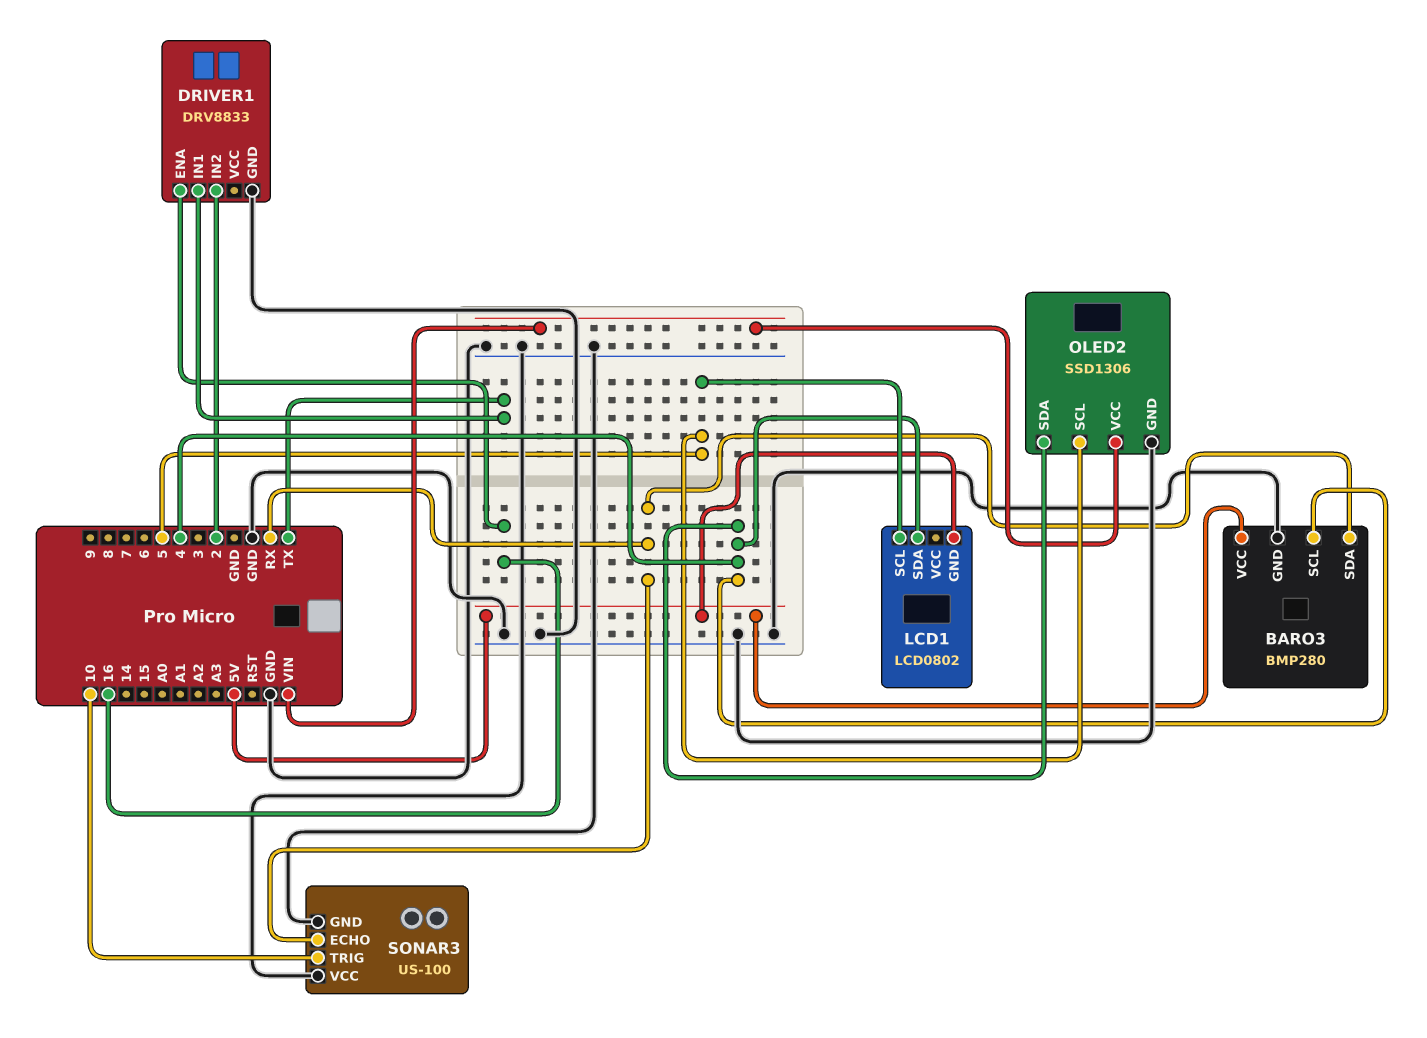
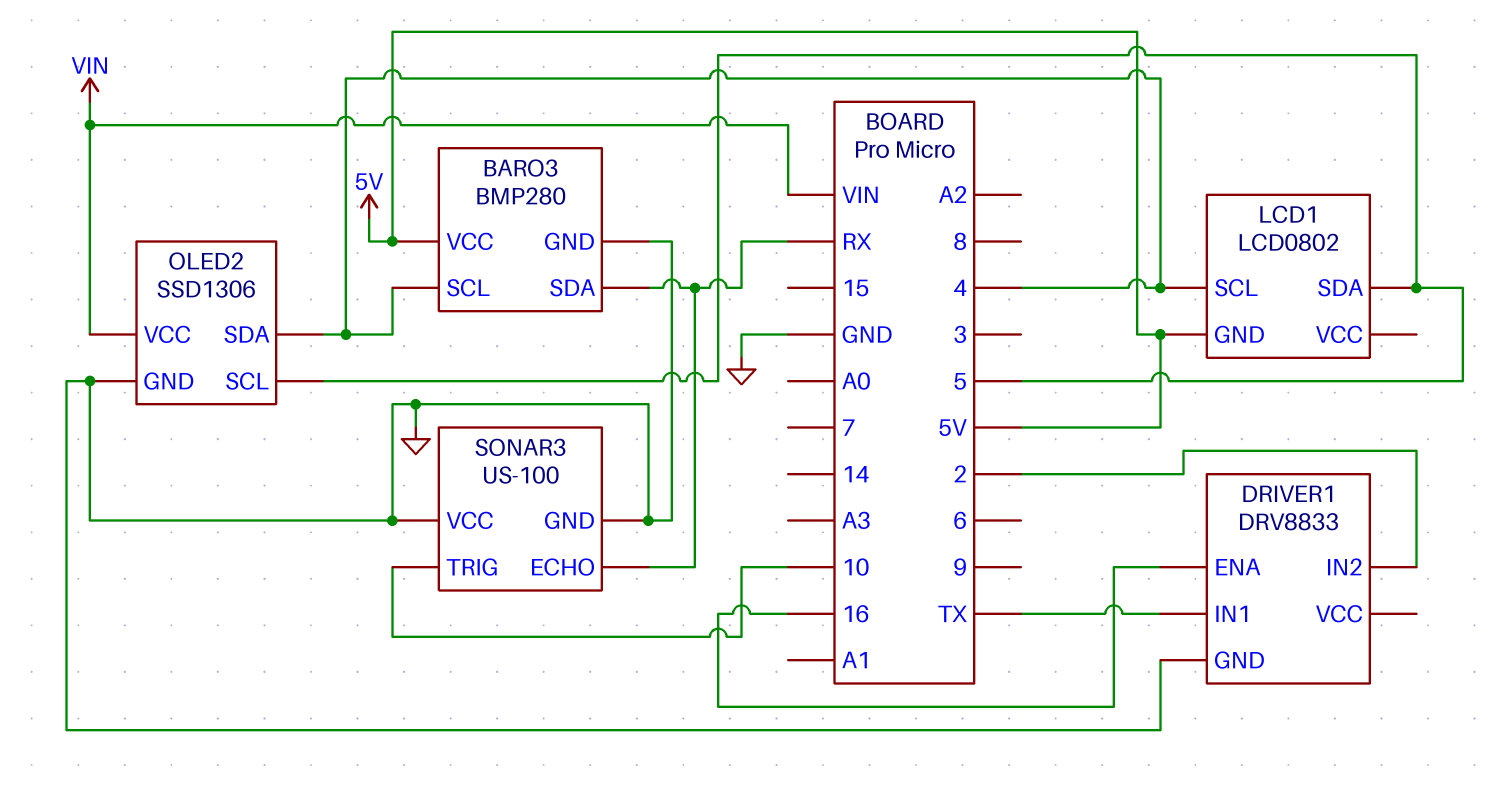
LCD1 pin SCL: 5 -> 4
LCD1 pin SDA: 4 -> 5

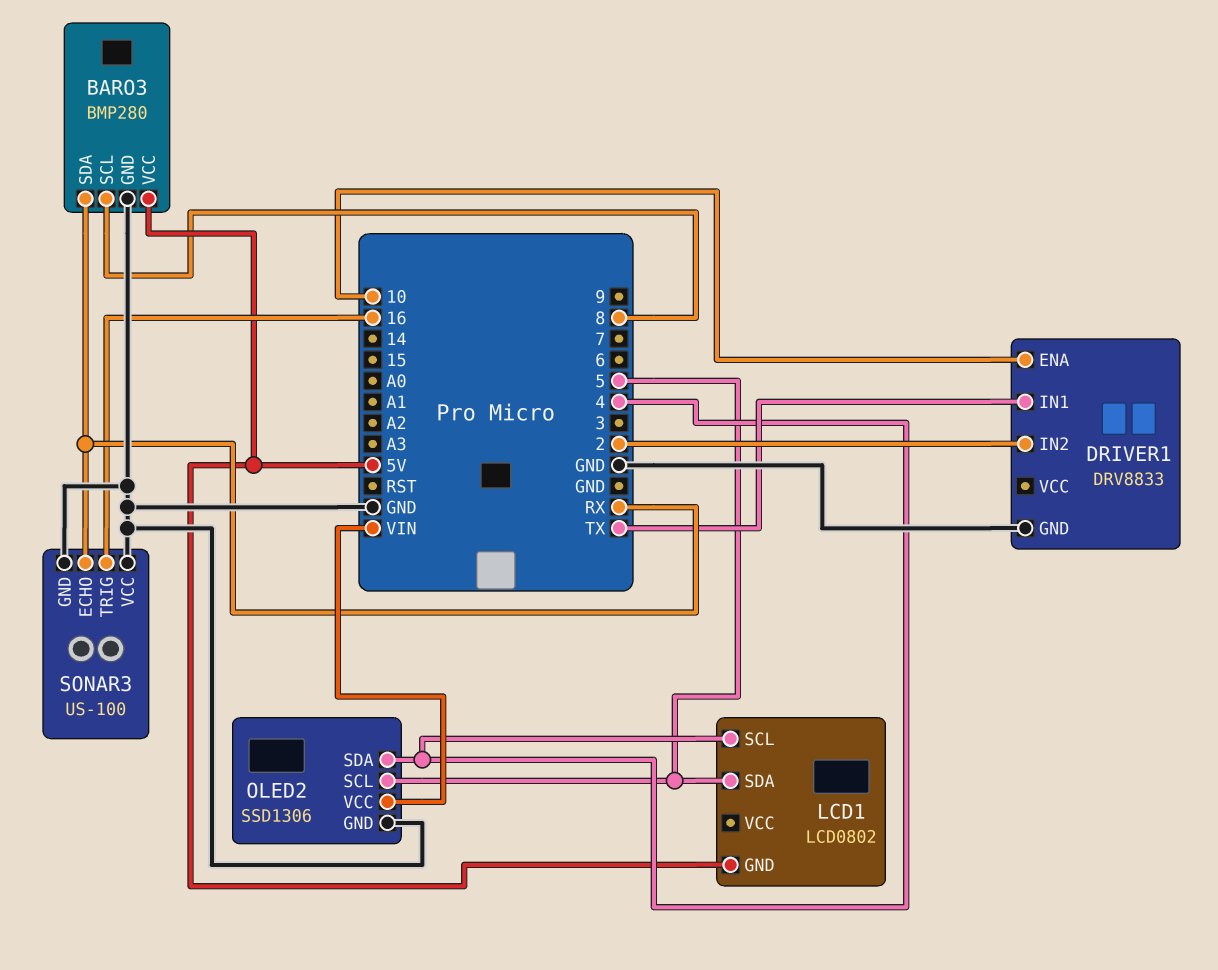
BARO3 pin SCL: 4 -> 8
DRIVER1 pin ENA: 16 -> 10
SONAR3 pin TRIG: 10 -> 16

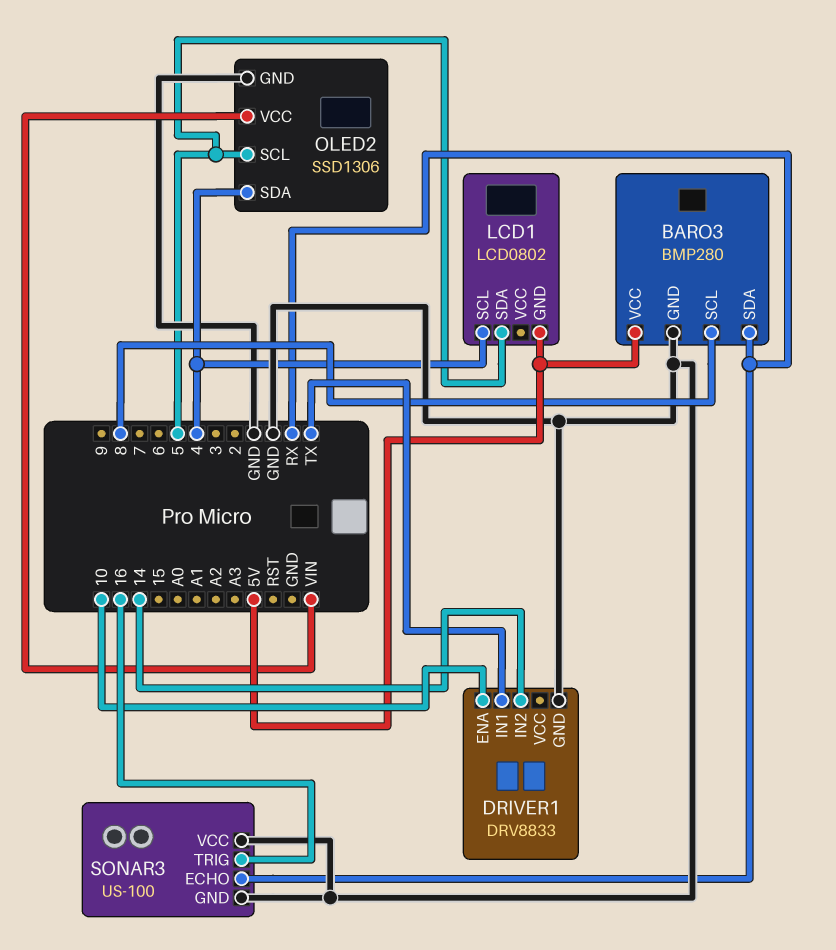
DRIVER1 pin IN2: 2 -> 14

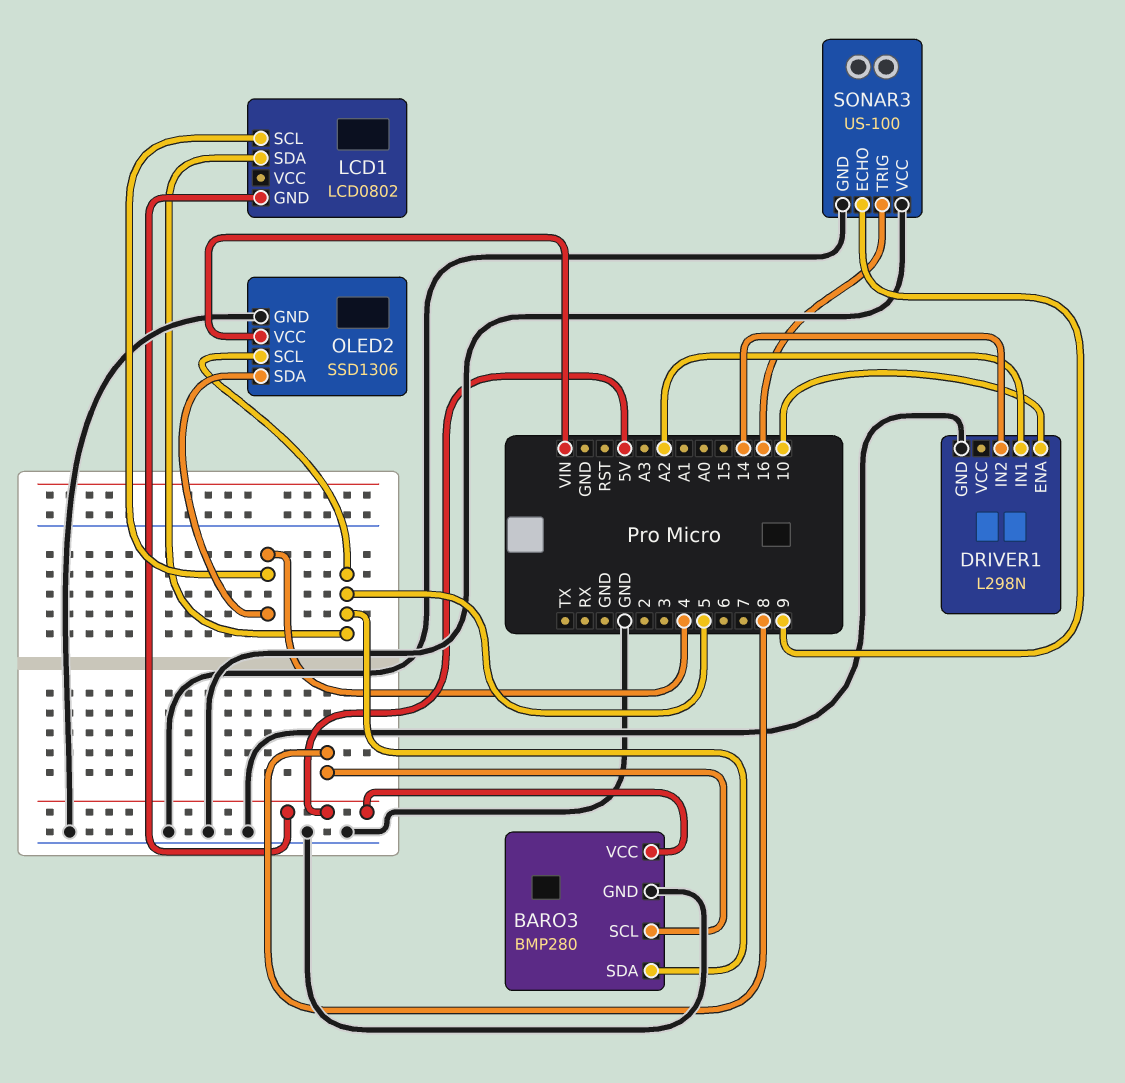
BARO3 pin SDA: RX -> 5
DRIVER1: DRV8833 -> L298N
DRIVER1 pin IN1: TX -> A2
SONAR3 pin ECHO: RX -> 9

